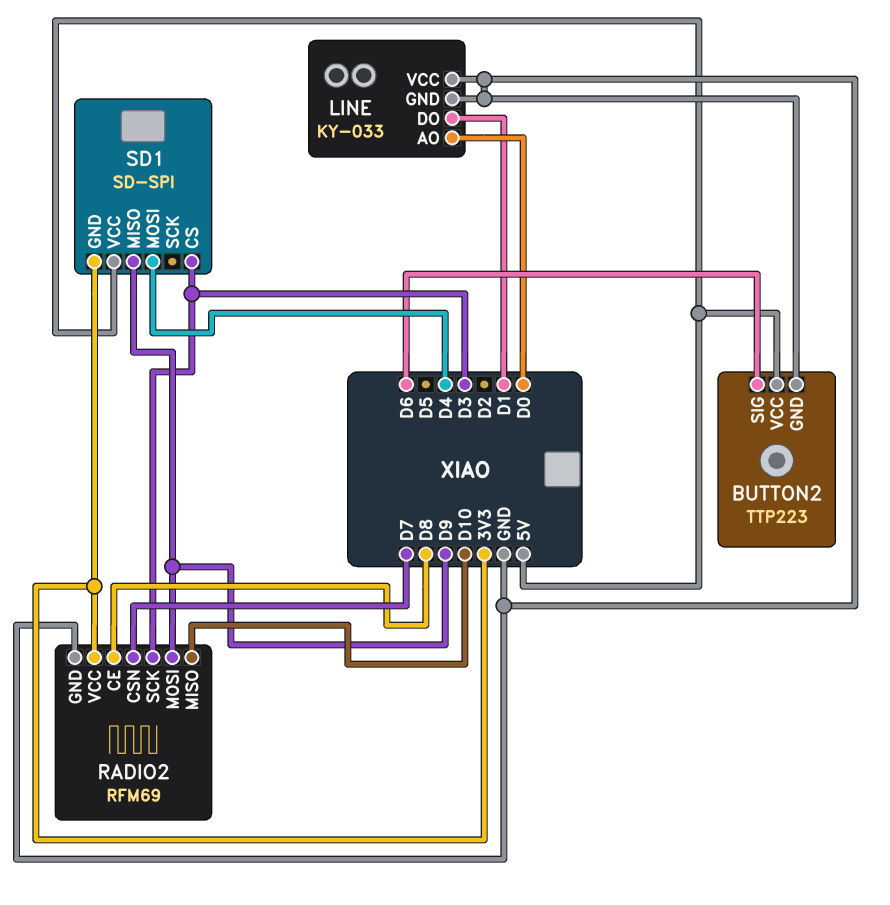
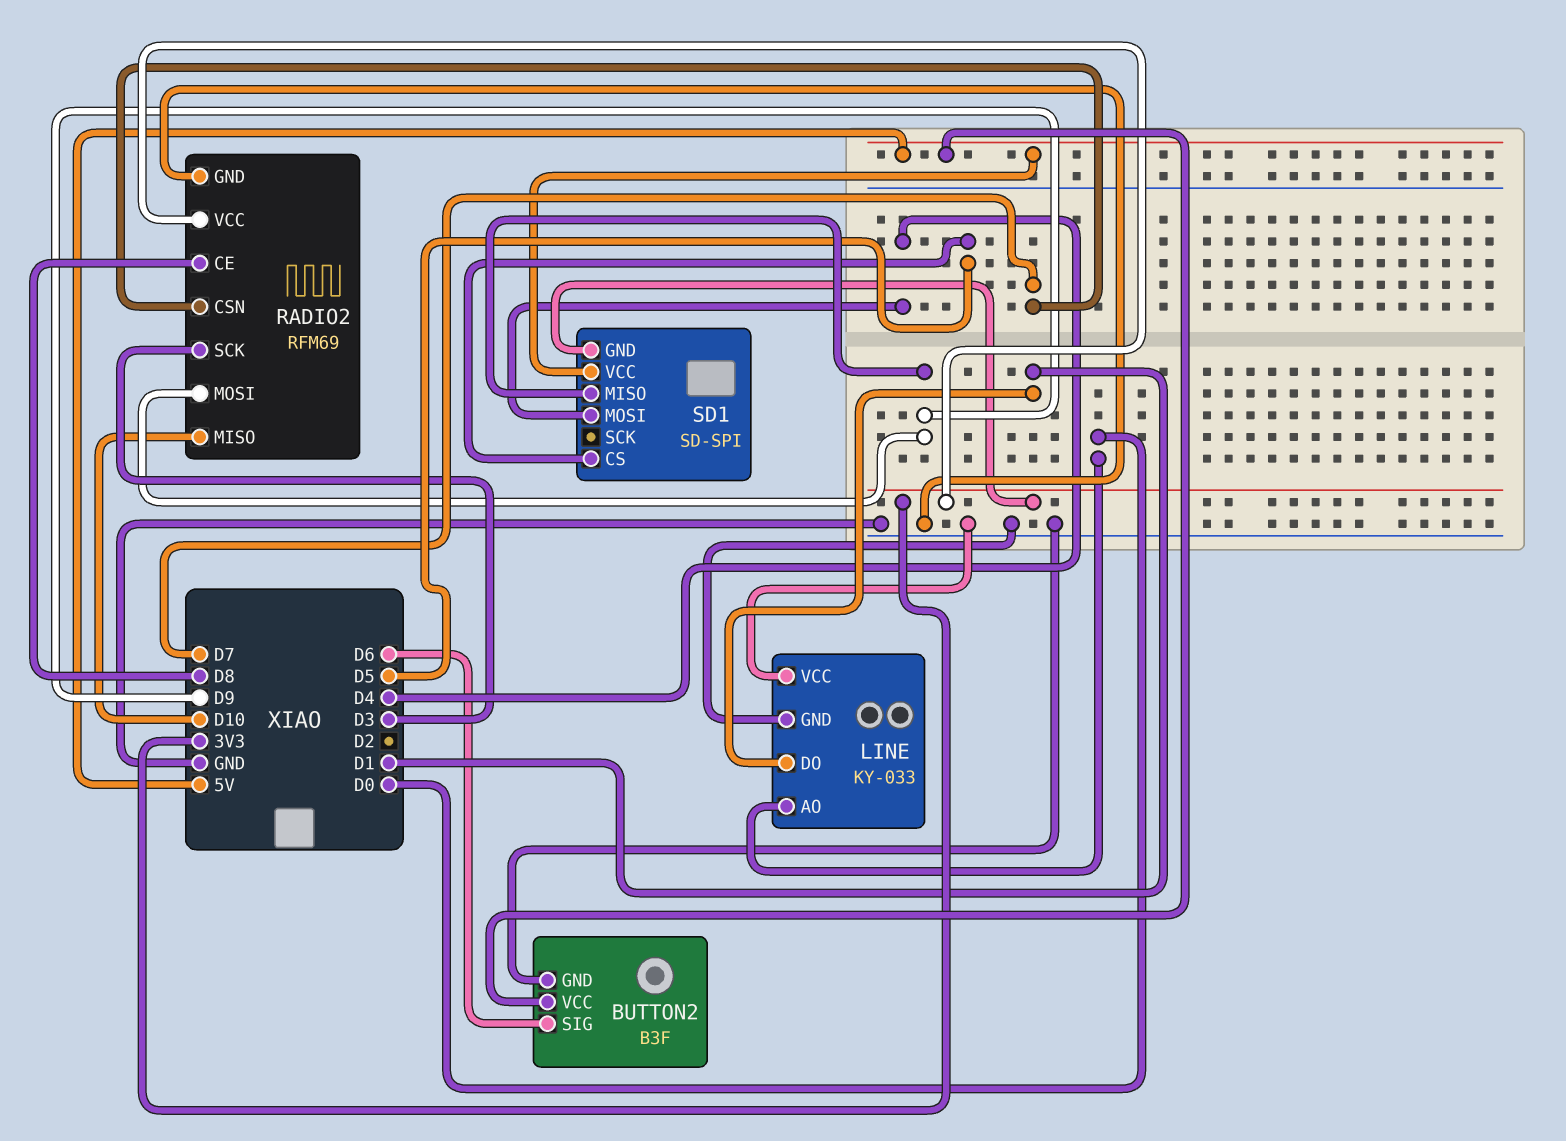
BUTTON2: TTP223 -> B3F
SD1 pin CS: D3 -> D5

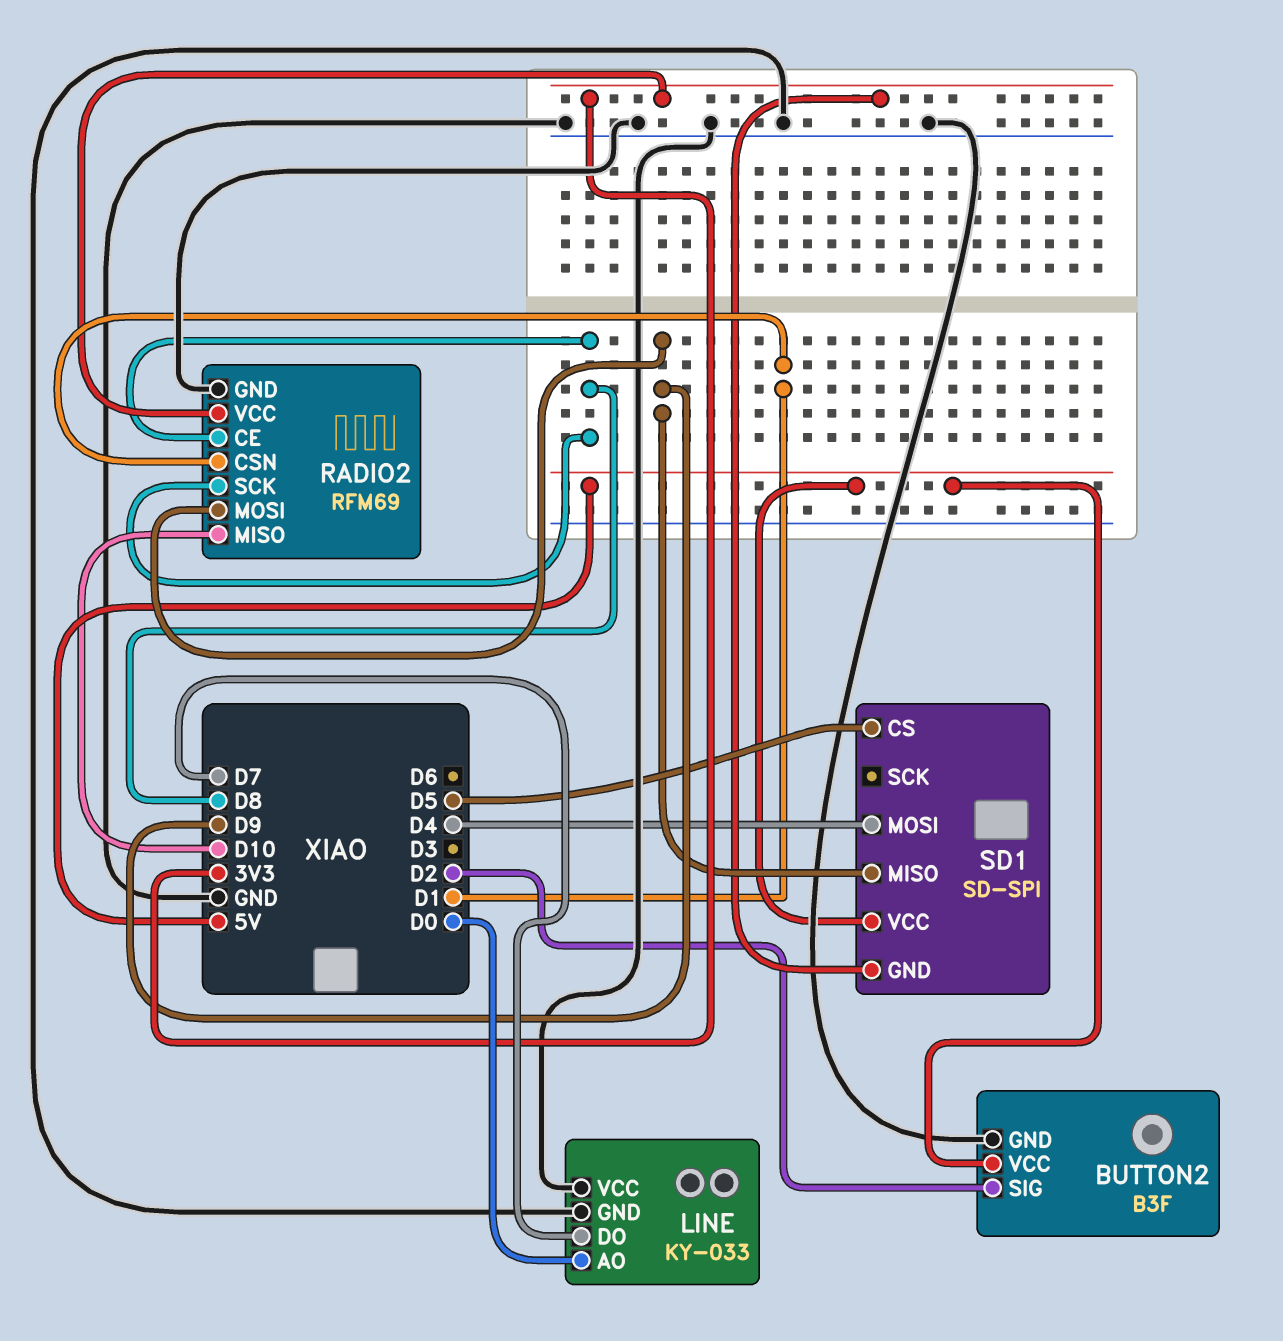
BUTTON2 pin SIG: D6 -> D2
LINE pin DO: D1 -> D7
RADIO2 pin CSN: D7 -> D1
RADIO2 pin SCK: D3 -> D8

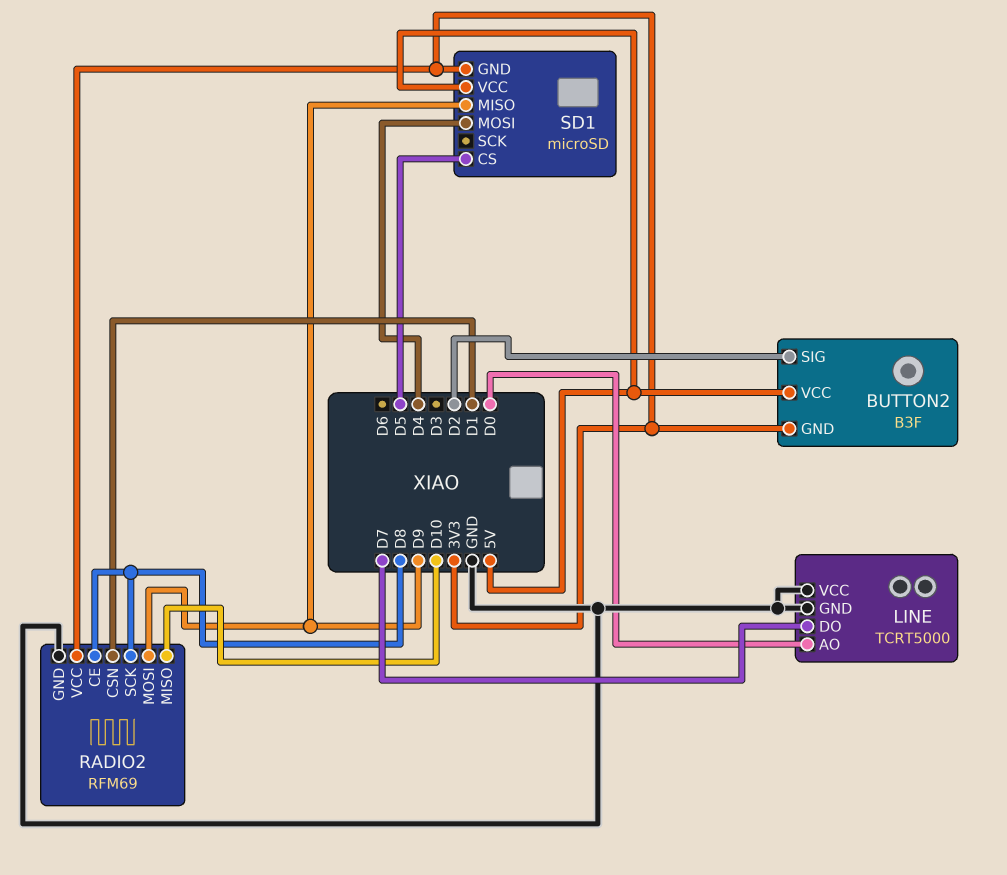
BUTTON2 pin GND: GND -> 3V3
LINE: KY-033 -> TCRT5000
SD1: SD-SPI -> microSD

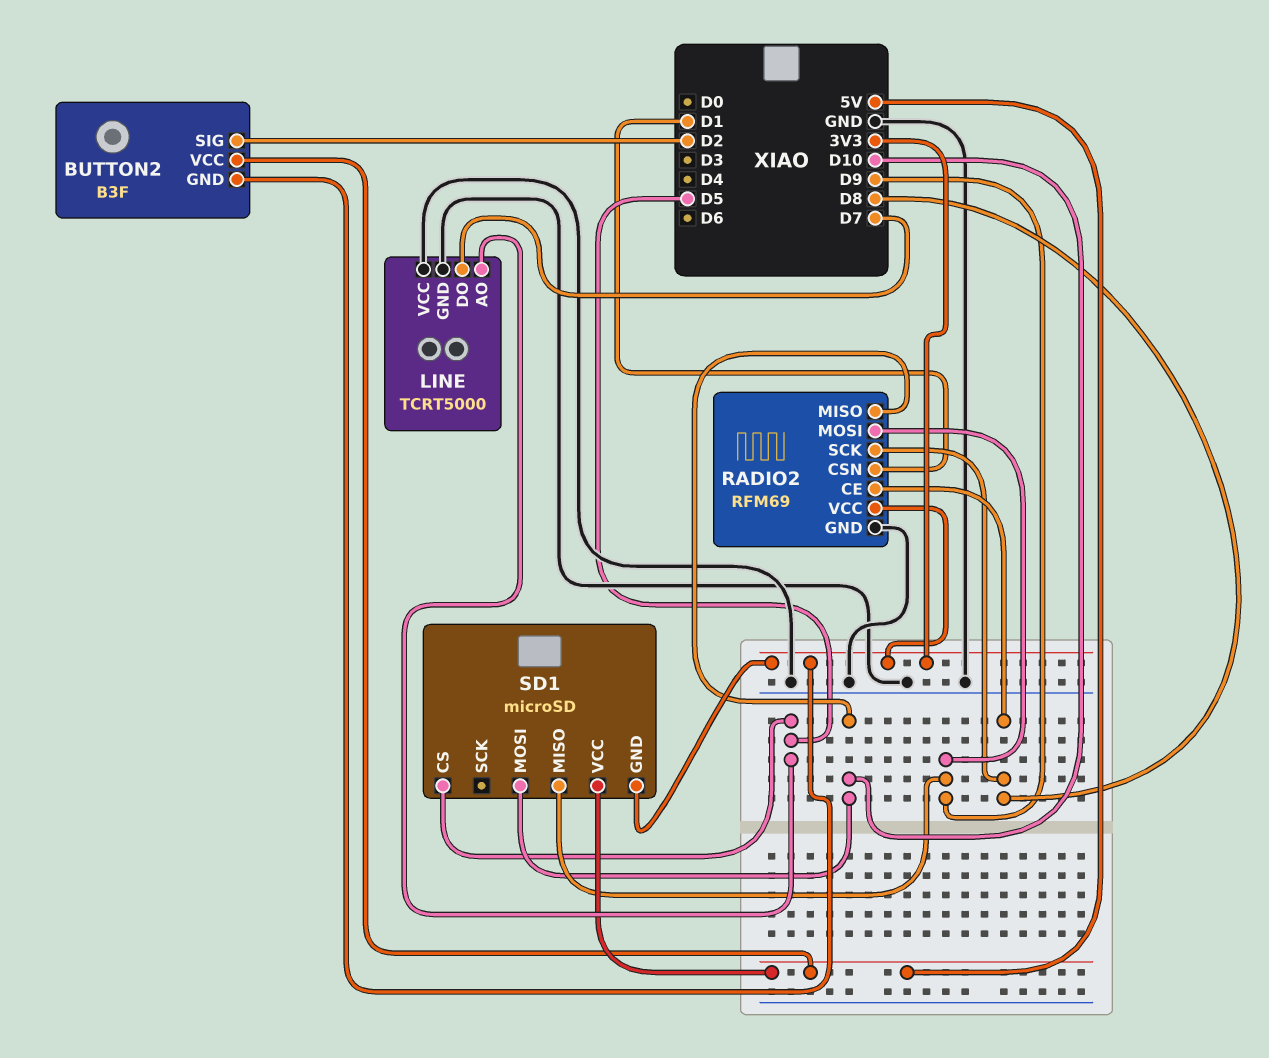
LINE pin AO: D0 -> D5
SD1 pin MOSI: D4 -> D10

